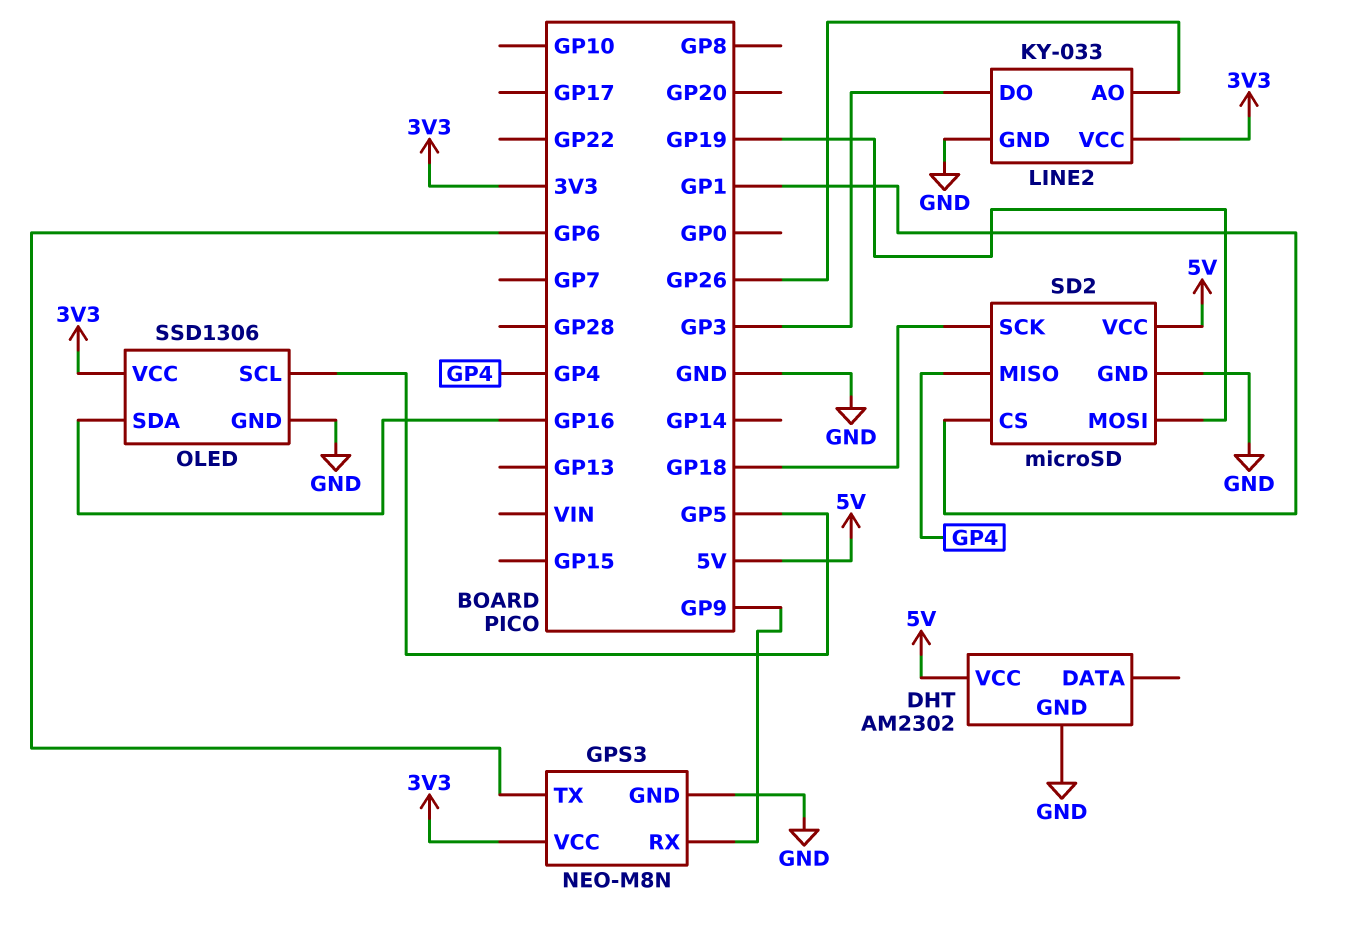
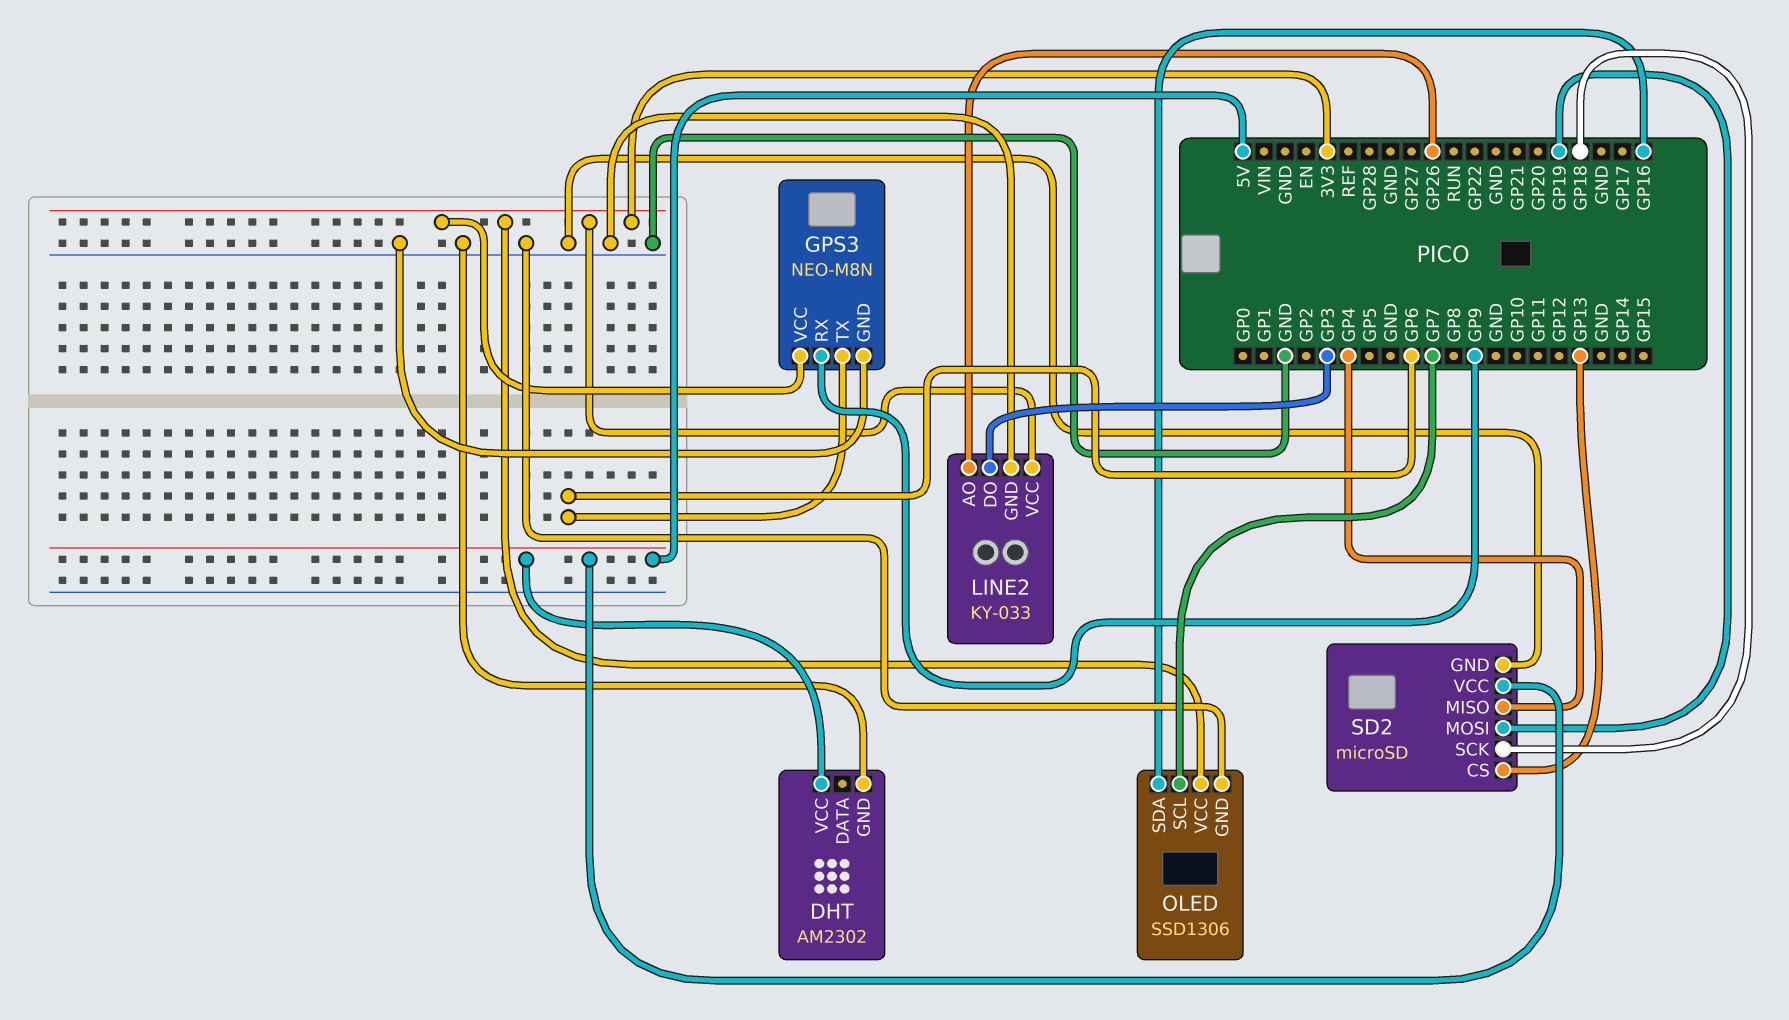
OLED pin SCL: GP5 -> GP7
SD2 pin CS: GP1 -> GP13

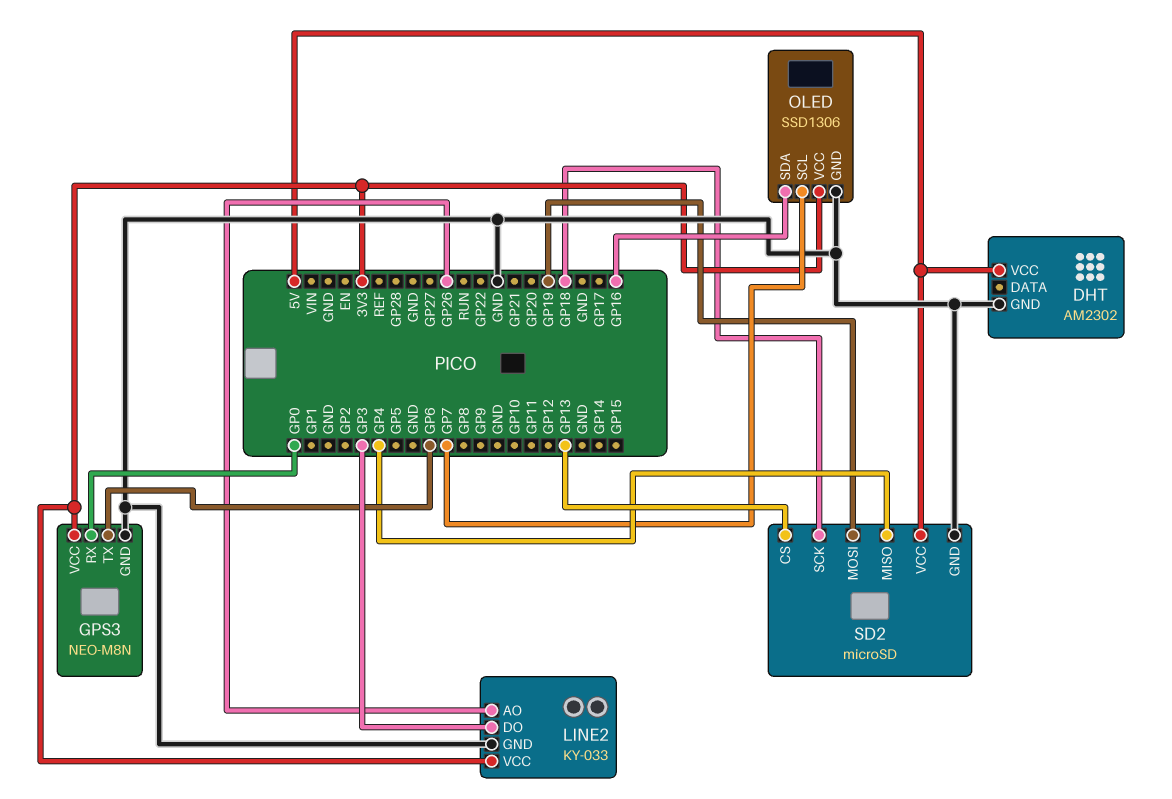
GPS3 pin RX: GP9 -> GP0

